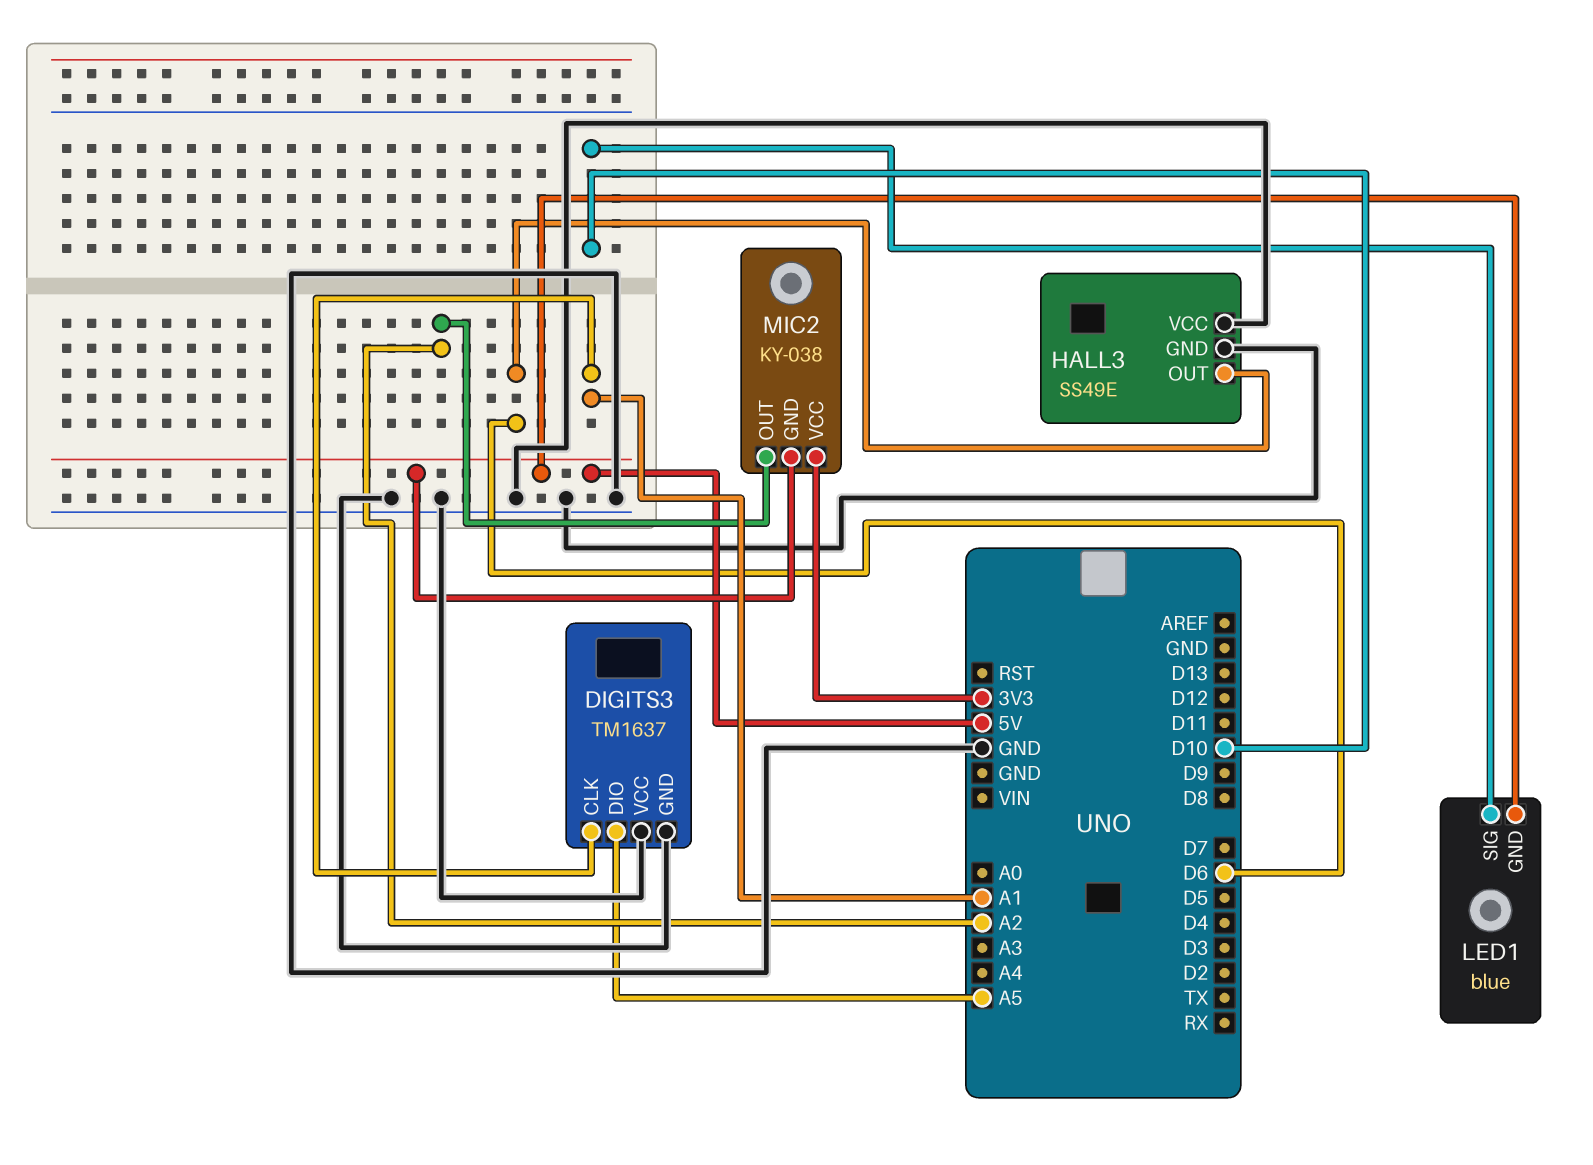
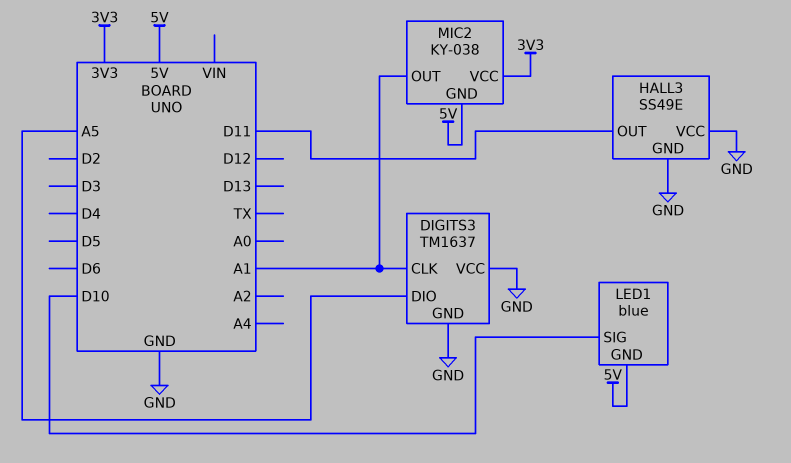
HALL3 pin OUT: D6 -> D11
MIC2 pin OUT: A2 -> A1

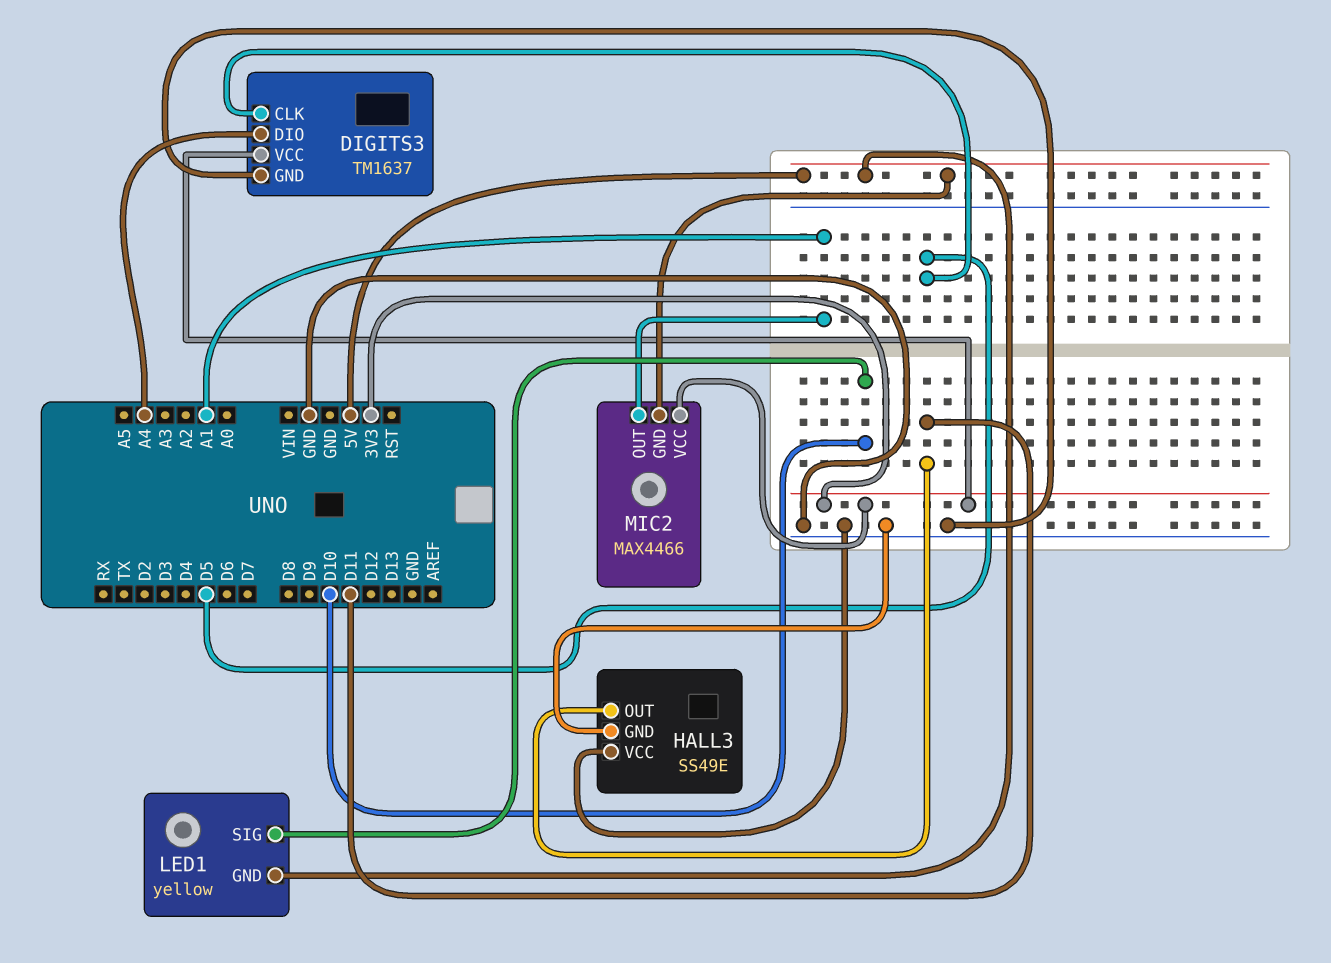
DIGITS3 pin CLK: A1 -> D5
DIGITS3 pin DIO: A5 -> A4
DIGITS3 pin VCC: GND -> 3V3
LED1: blue -> yellow
MIC2: KY-038 -> MAX4466

